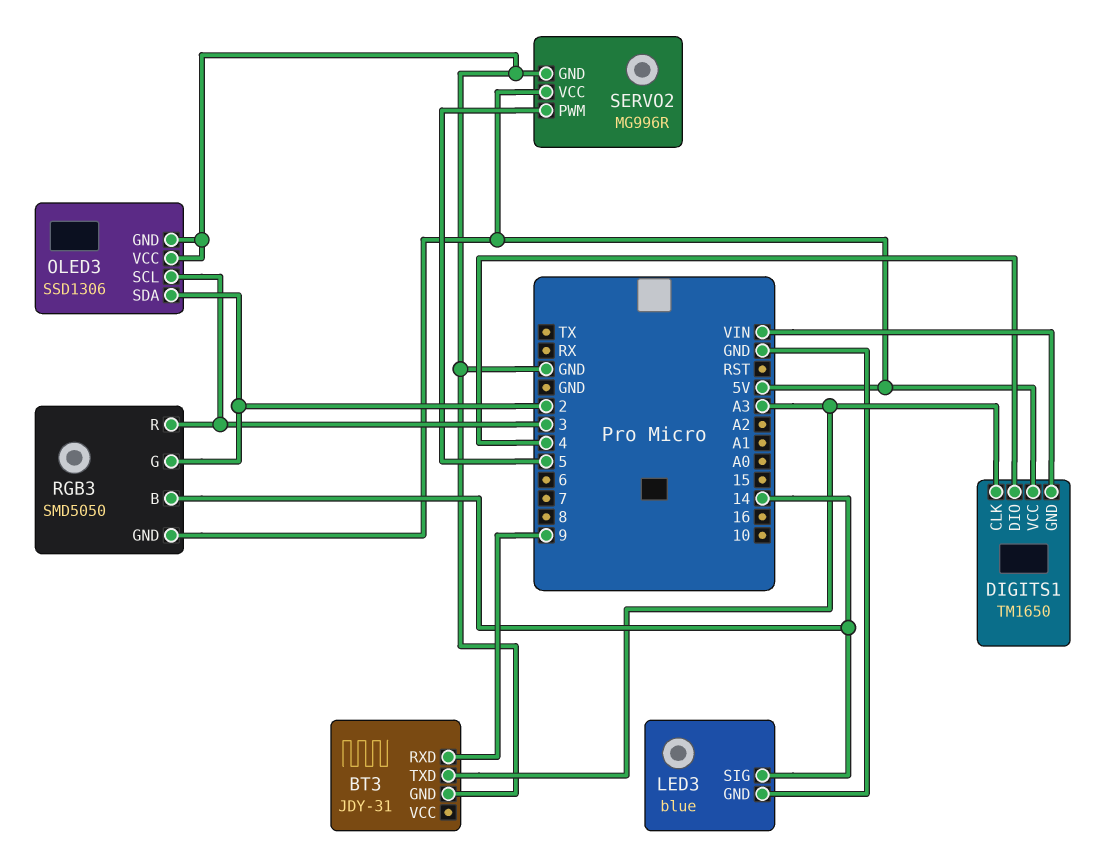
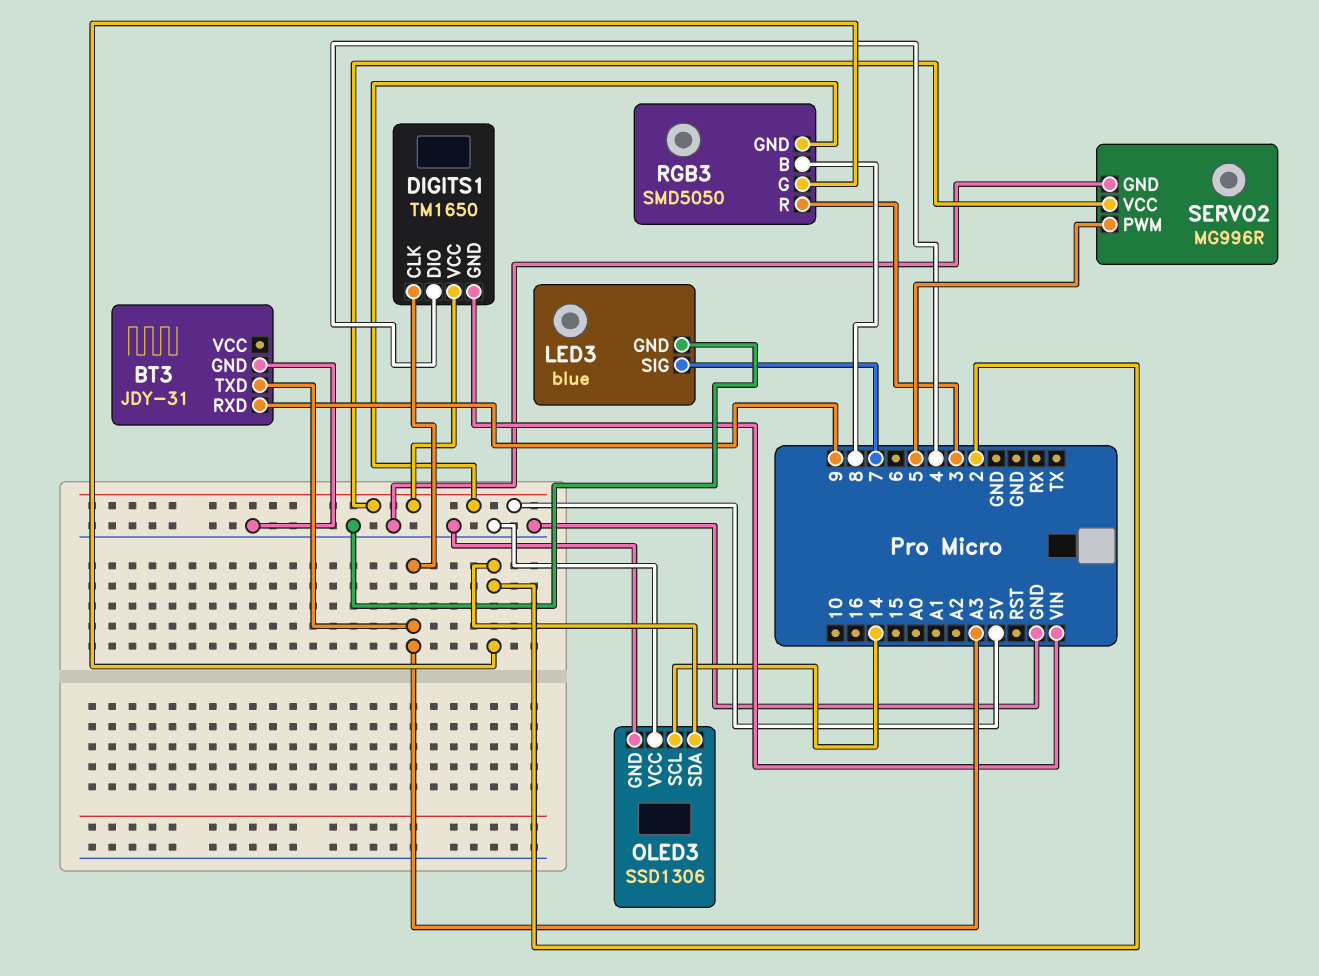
LED3 pin SIG: 14 -> 7
OLED3 pin SCL: 3 -> 14
RGB3 pin B: 14 -> 8

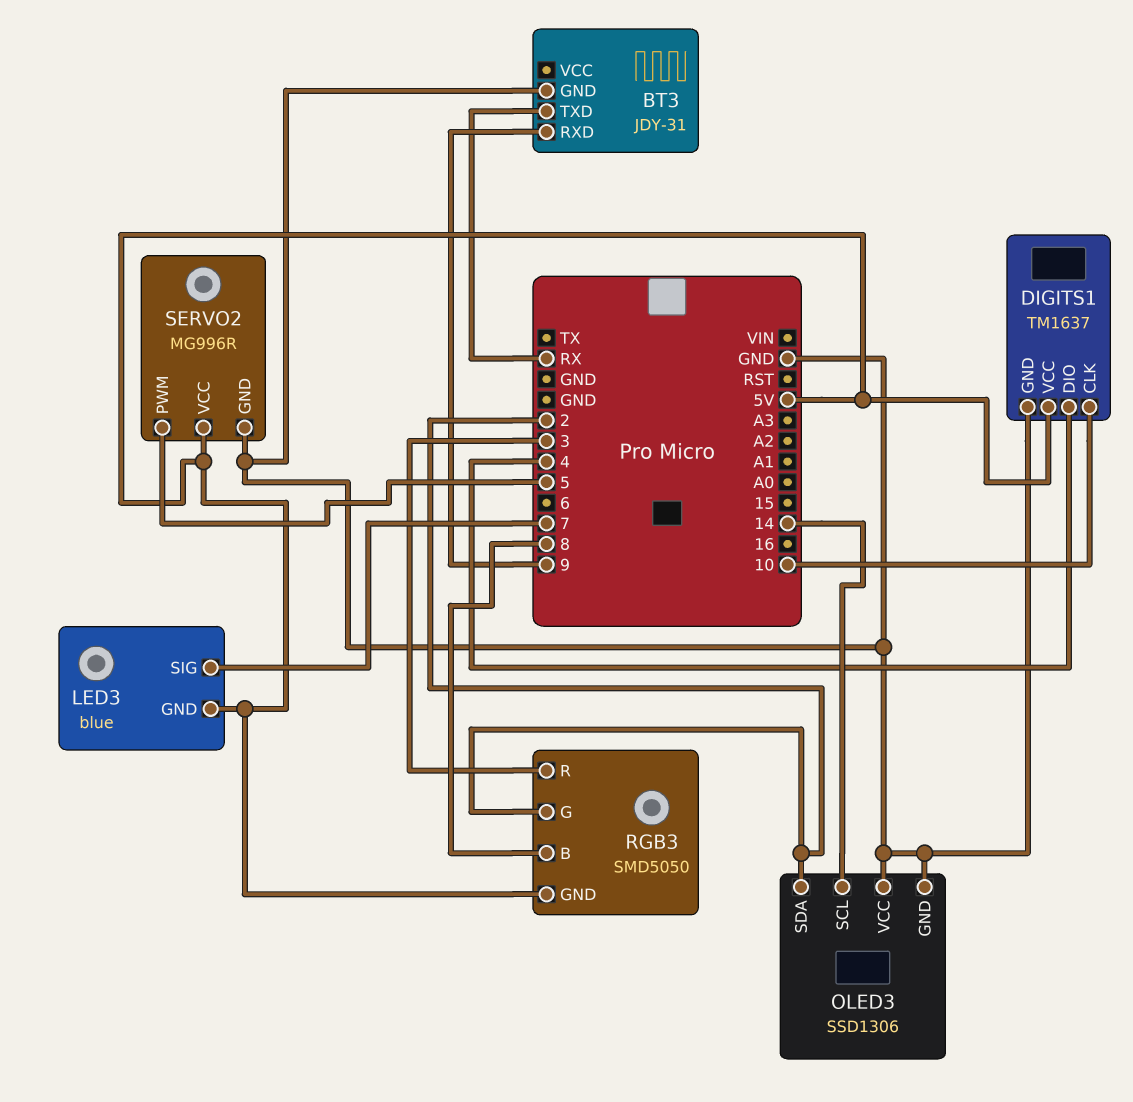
BT3 pin TXD: A3 -> RX
DIGITS1: TM1650 -> TM1637
DIGITS1 pin CLK: A3 -> 10
DIGITS1 pin GND: VIN -> GND
LED3 pin GND: GND -> 5V

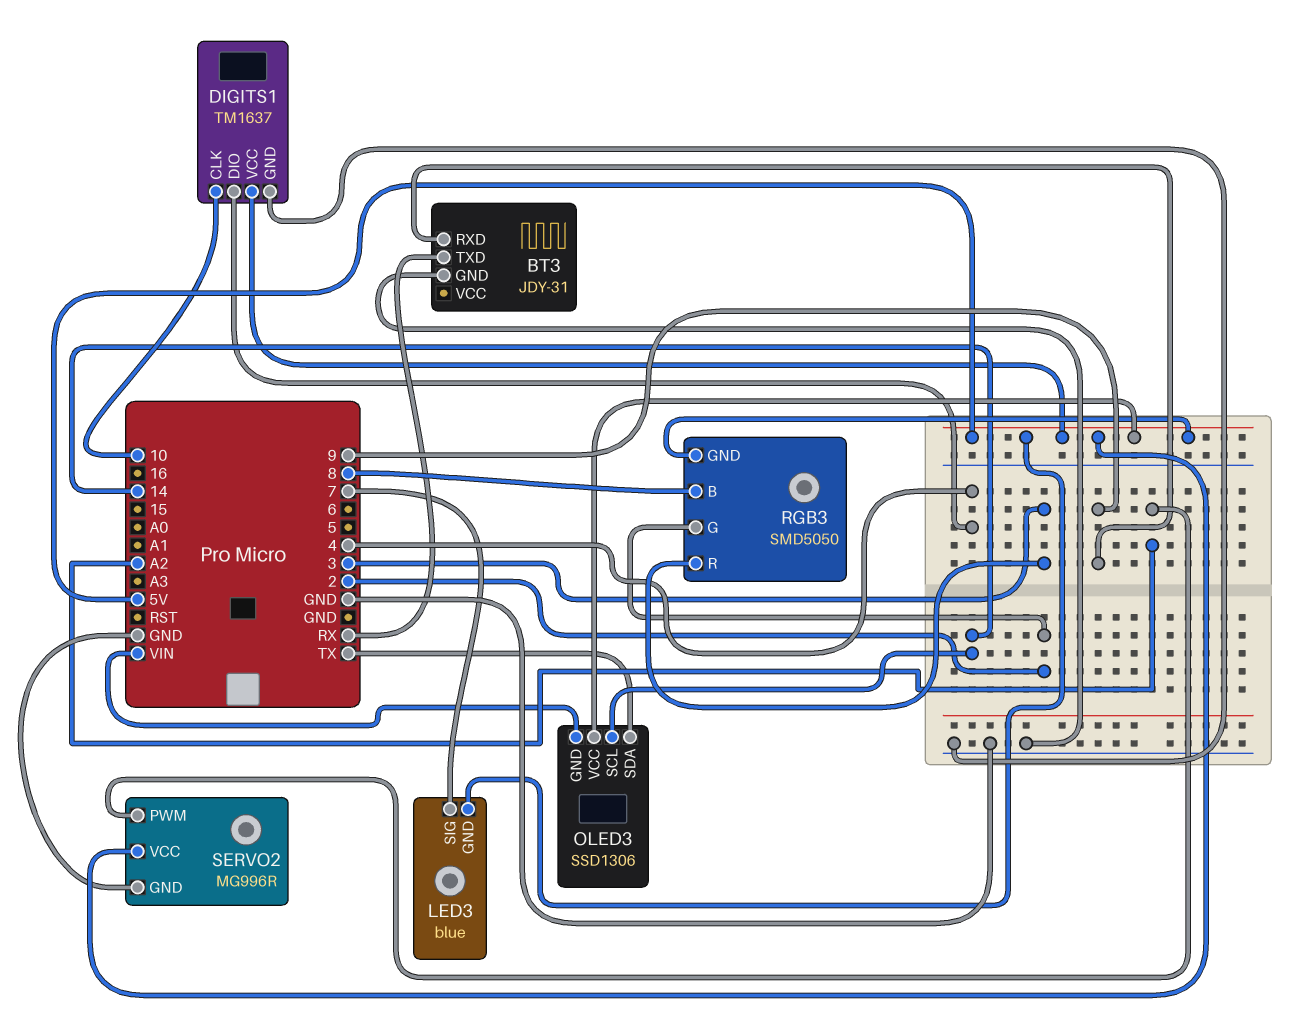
OLED3 pin GND: GND -> VIN
OLED3 pin SDA: 2 -> TX
OLED3 pin VCC: GND -> 5V
SERVO2 pin PWM: 5 -> A2

